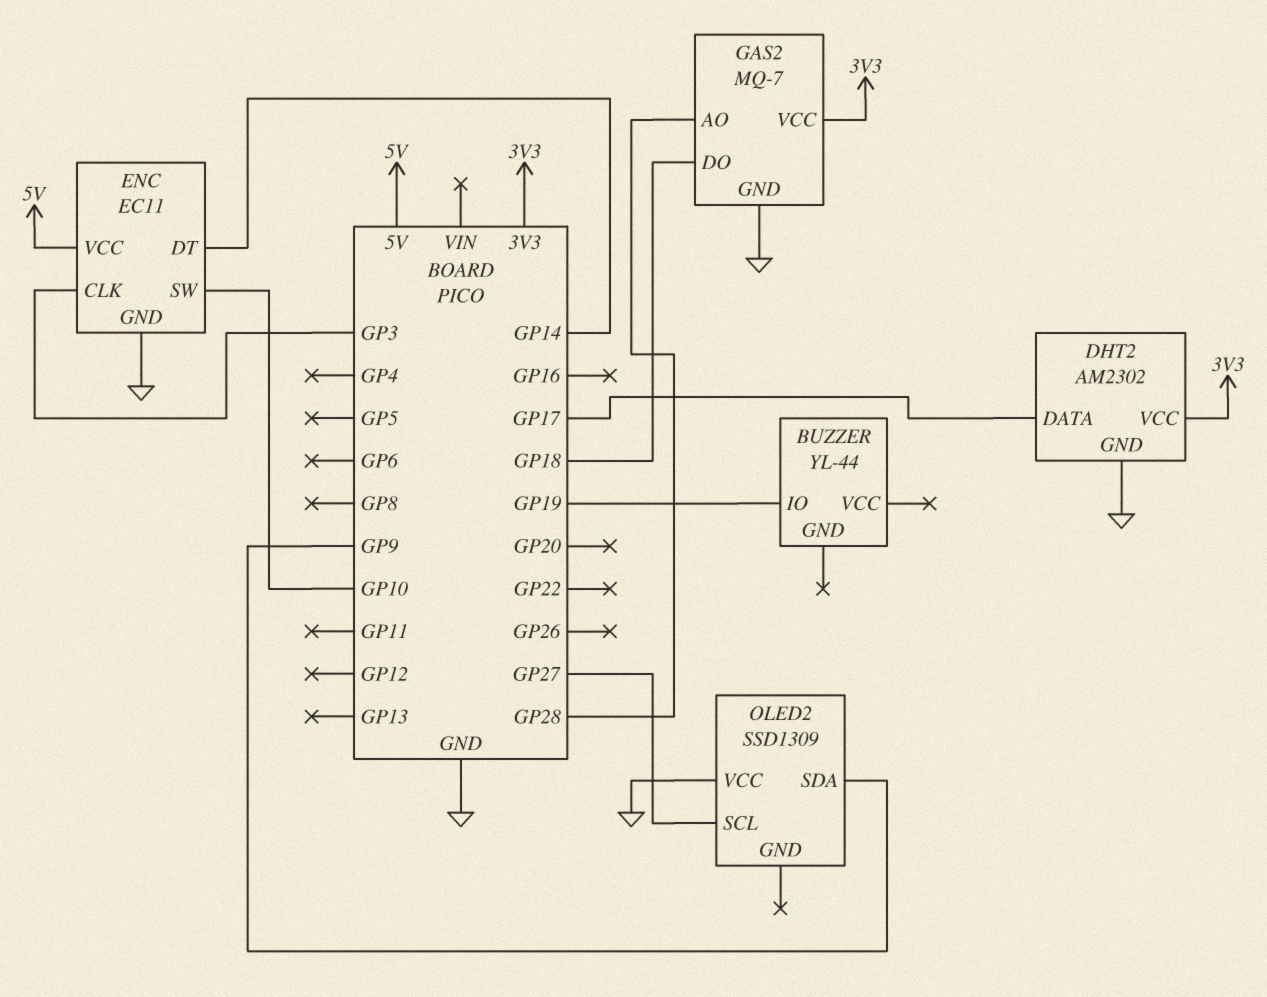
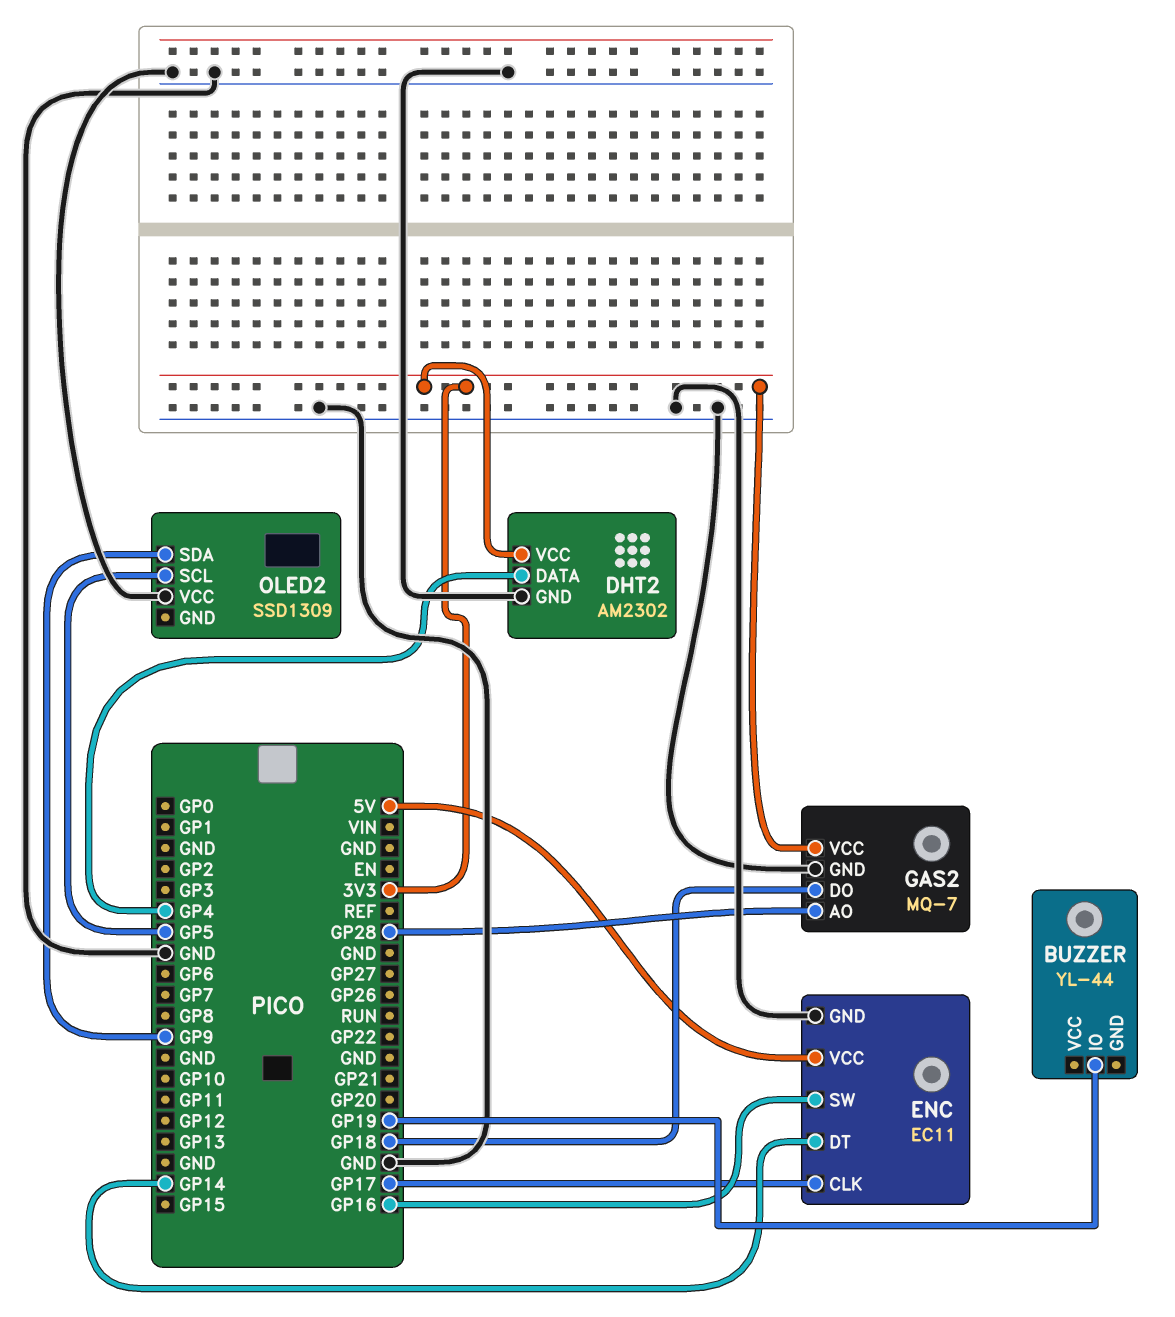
DHT2 pin DATA: GP17 -> GP4
ENC pin CLK: GP3 -> GP17
ENC pin SW: GP10 -> GP16
OLED2 pin SCL: GP27 -> GP5

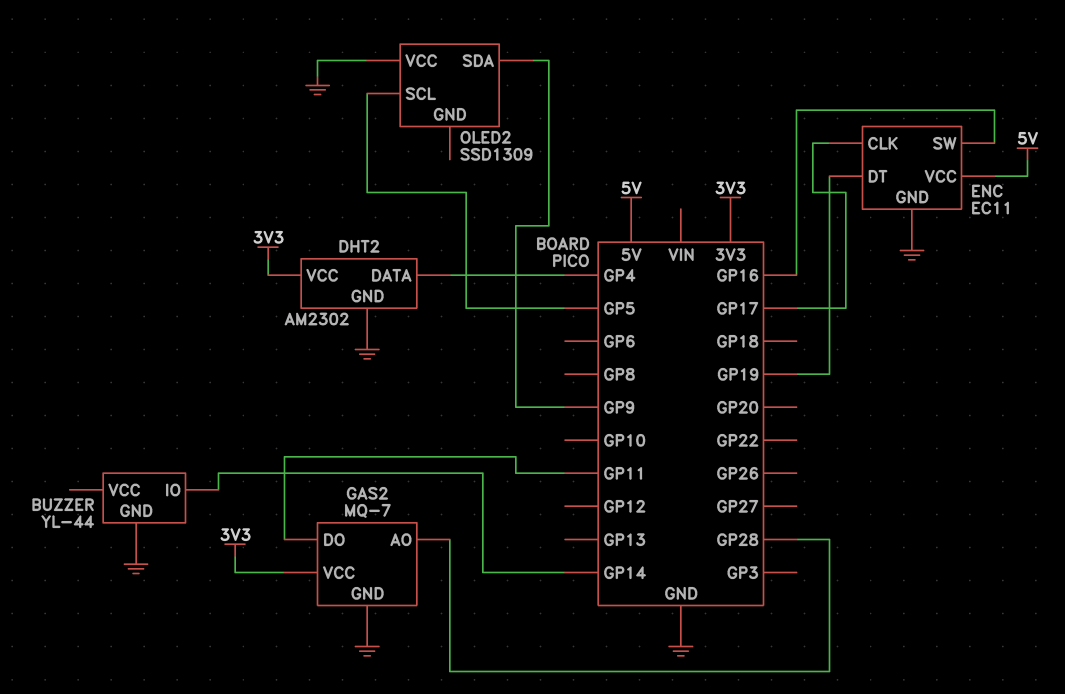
BUZZER pin GND: none -> GND
BUZZER pin IO: GP19 -> GP14
ENC pin DT: GP14 -> GP19
GAS2 pin DO: GP18 -> GP11

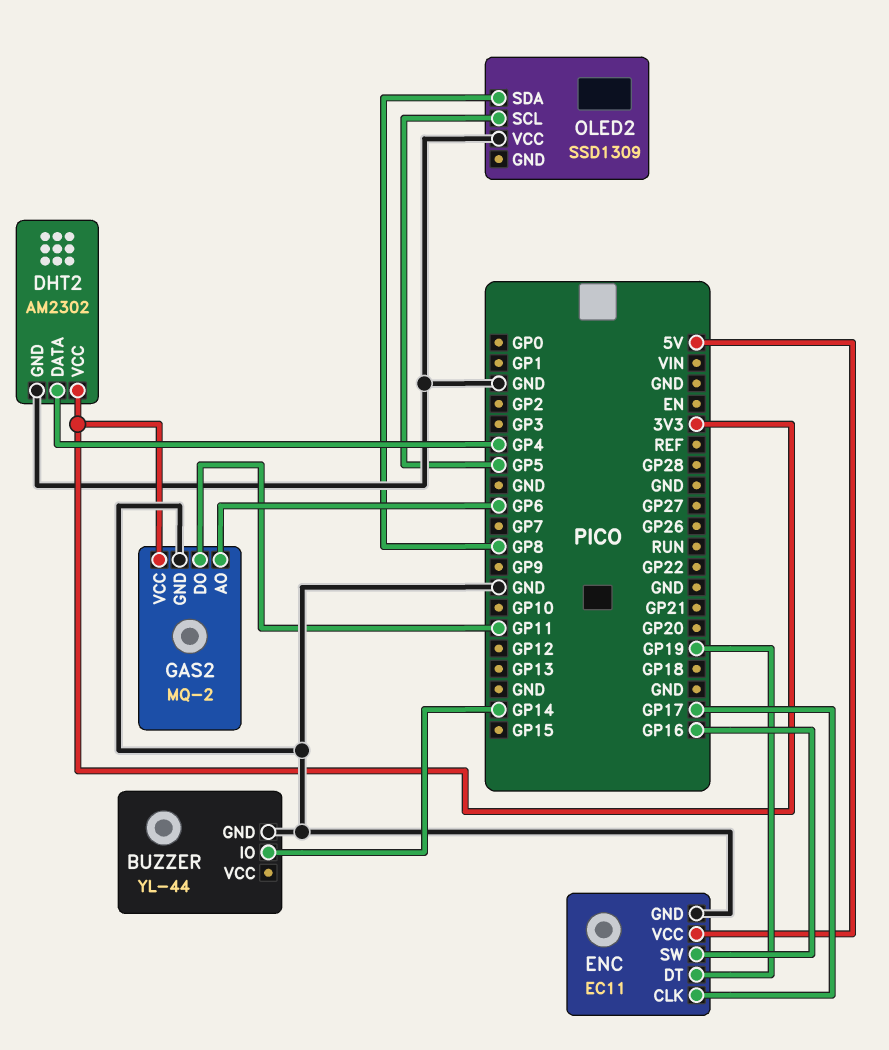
GAS2: MQ-7 -> MQ-2
GAS2 pin AO: GP28 -> GP6
OLED2 pin SDA: GP9 -> GP8

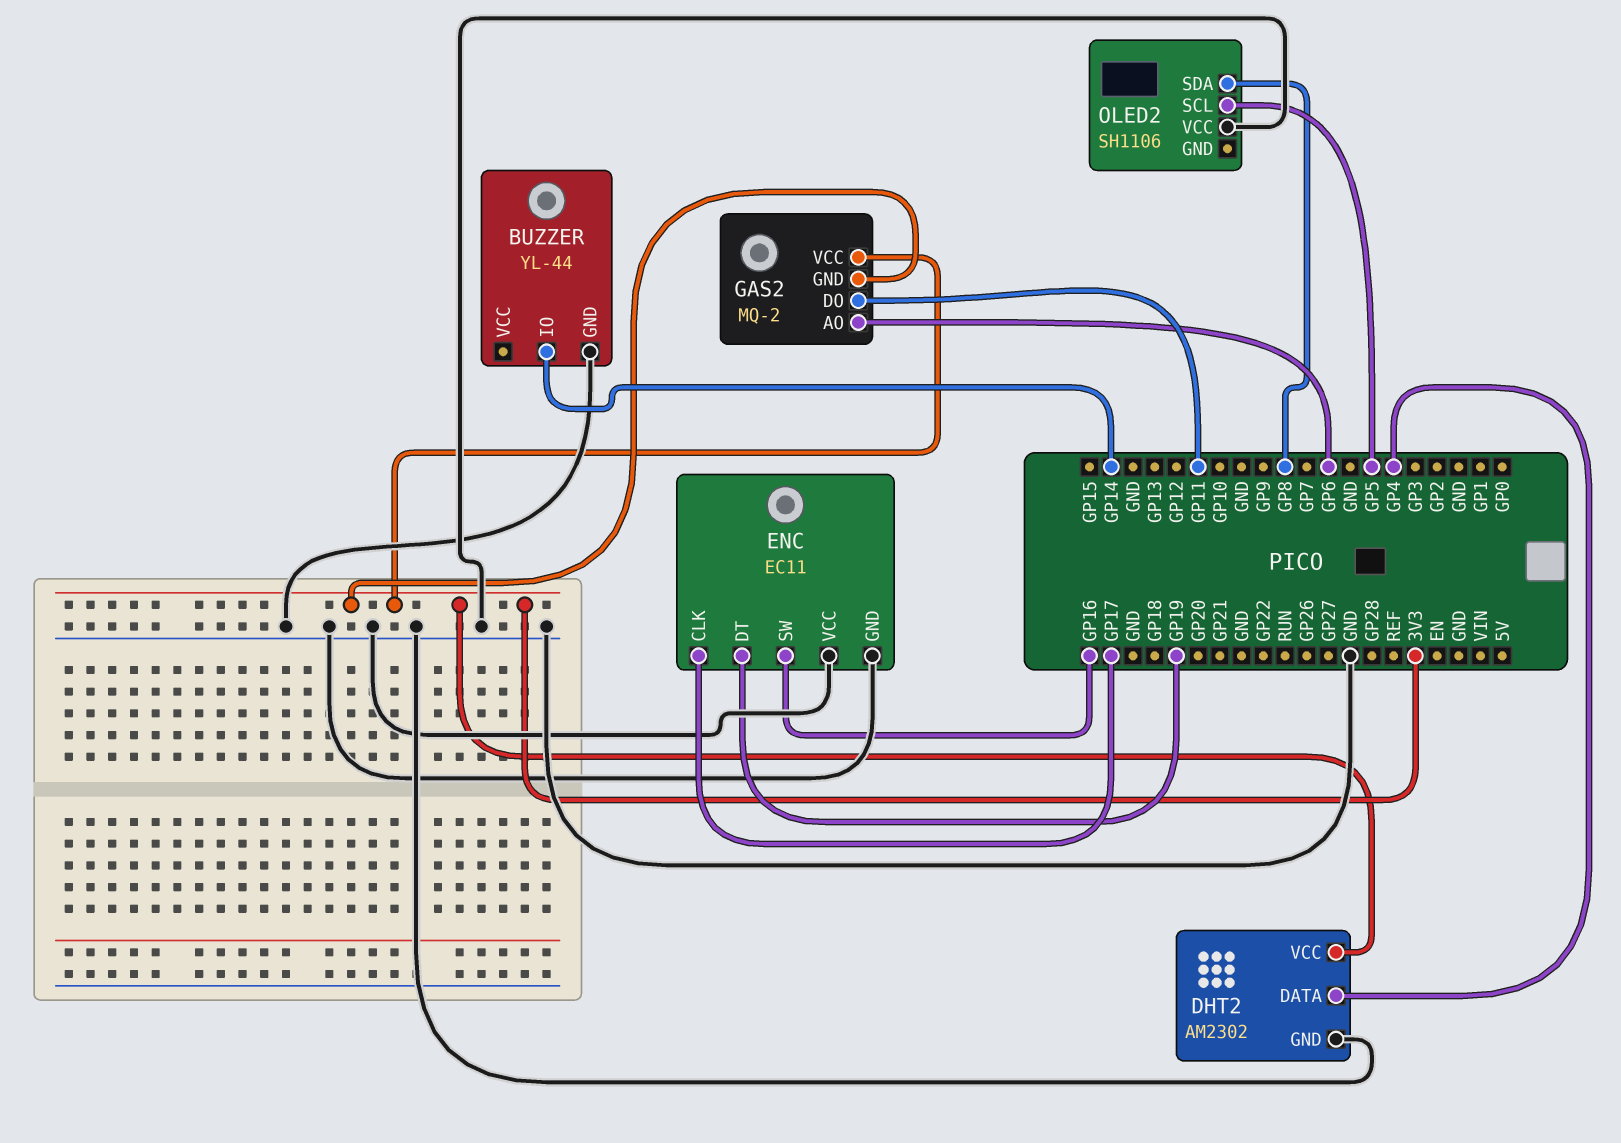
ENC pin VCC: 5V -> GND
GAS2 pin GND: GND -> 3V3
OLED2: SSD1309 -> SH1106

